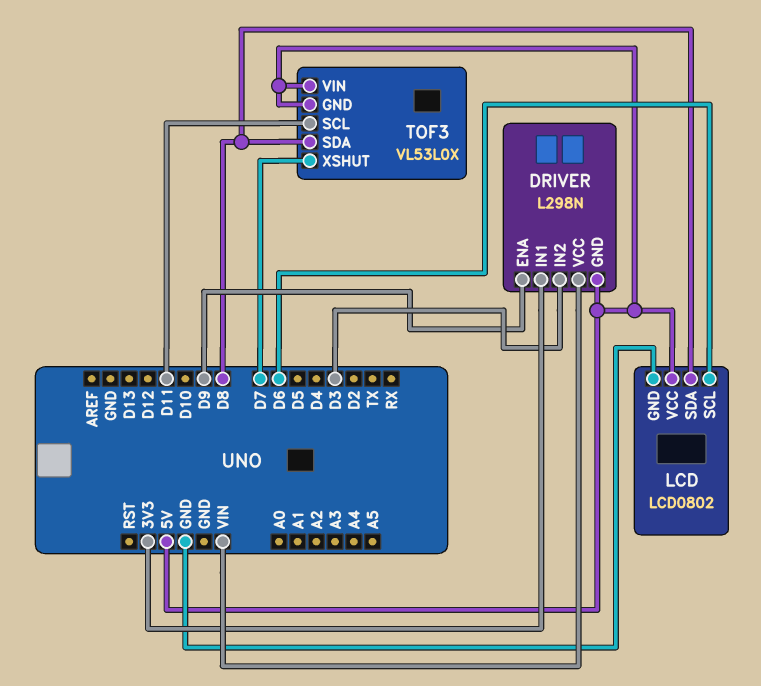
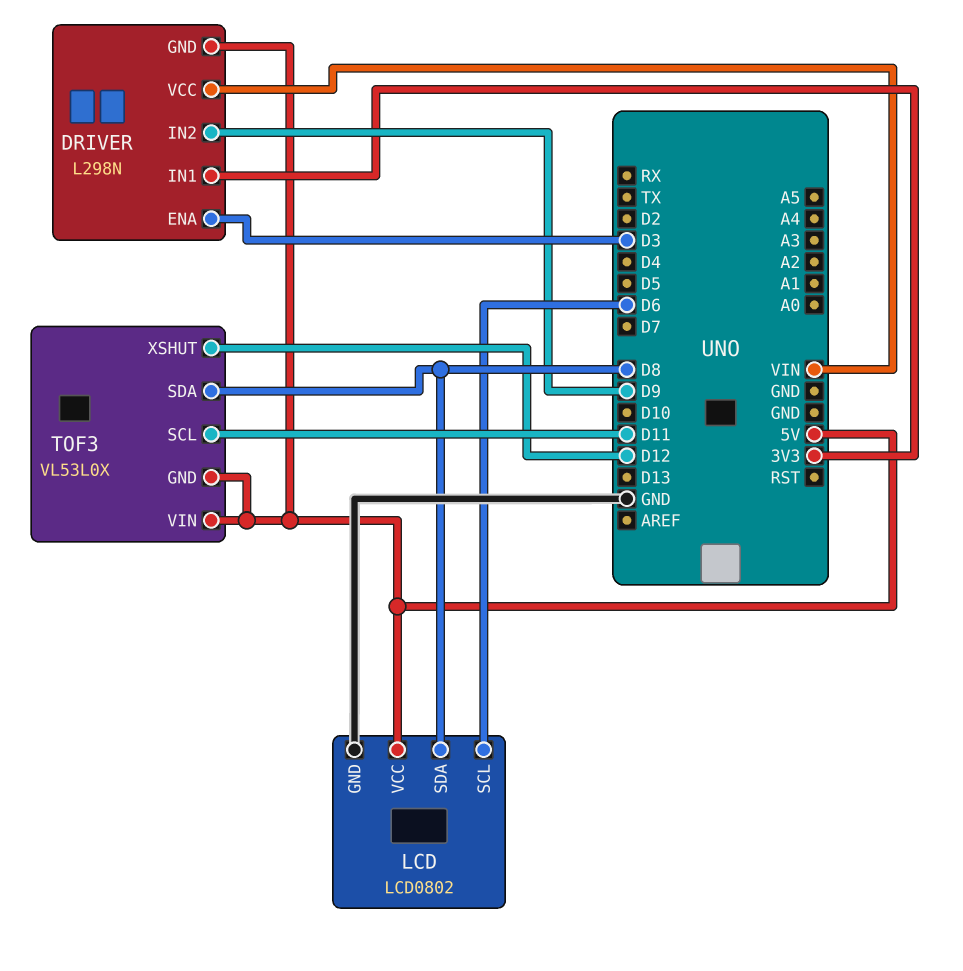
DRIVER pin ENA: D9 -> D3
DRIVER pin IN2: D3 -> D9
TOF3 pin XSHUT: D7 -> D12

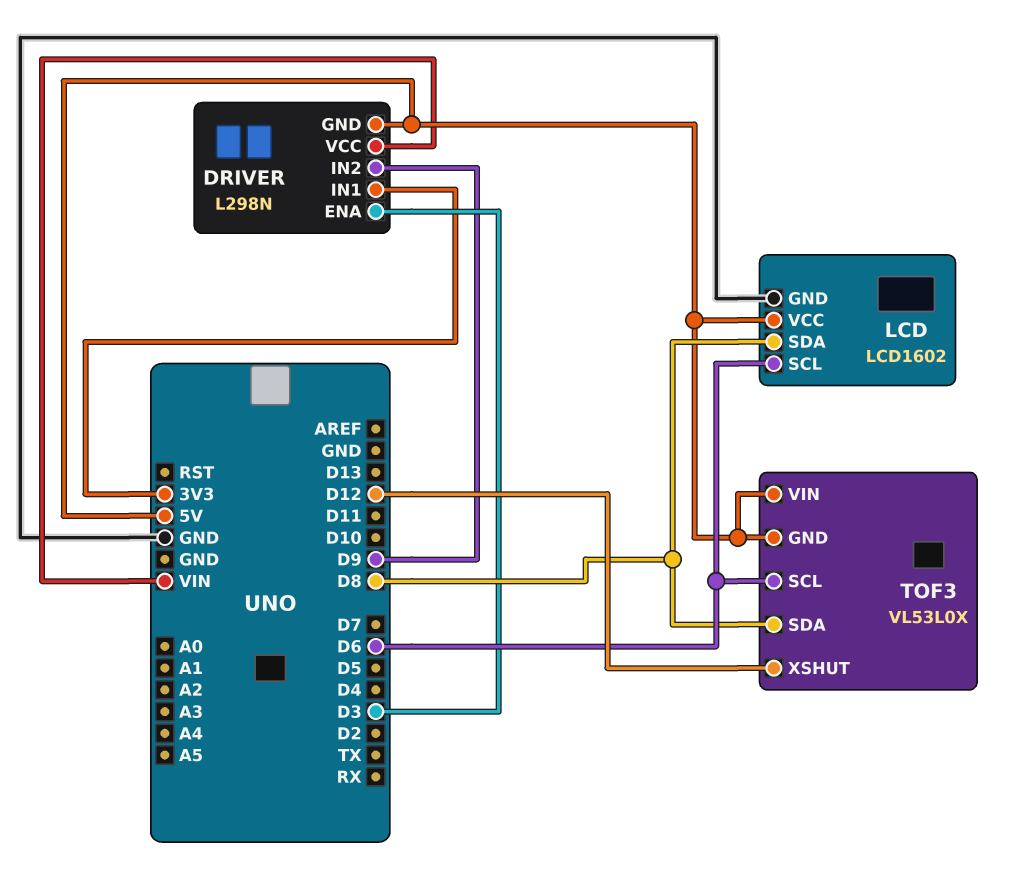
LCD: LCD0802 -> LCD1602
TOF3 pin SCL: D11 -> D6

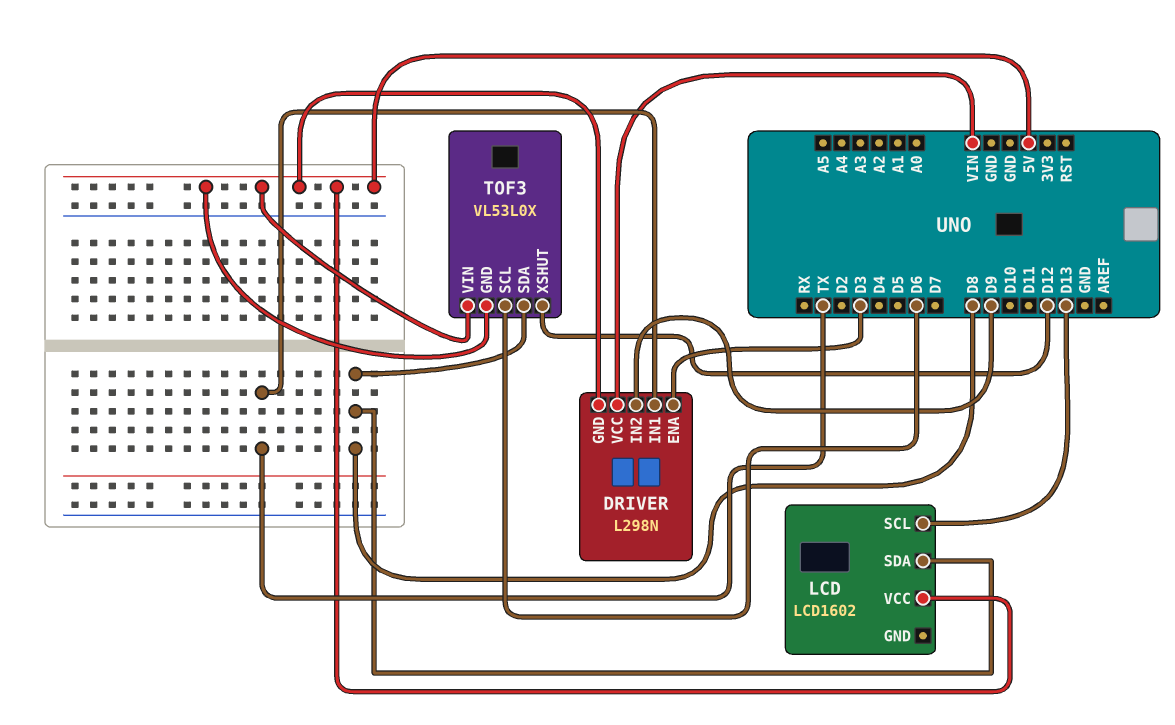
DRIVER pin IN1: 3V3 -> TX
LCD pin GND: GND -> none
LCD pin SCL: D6 -> D13

